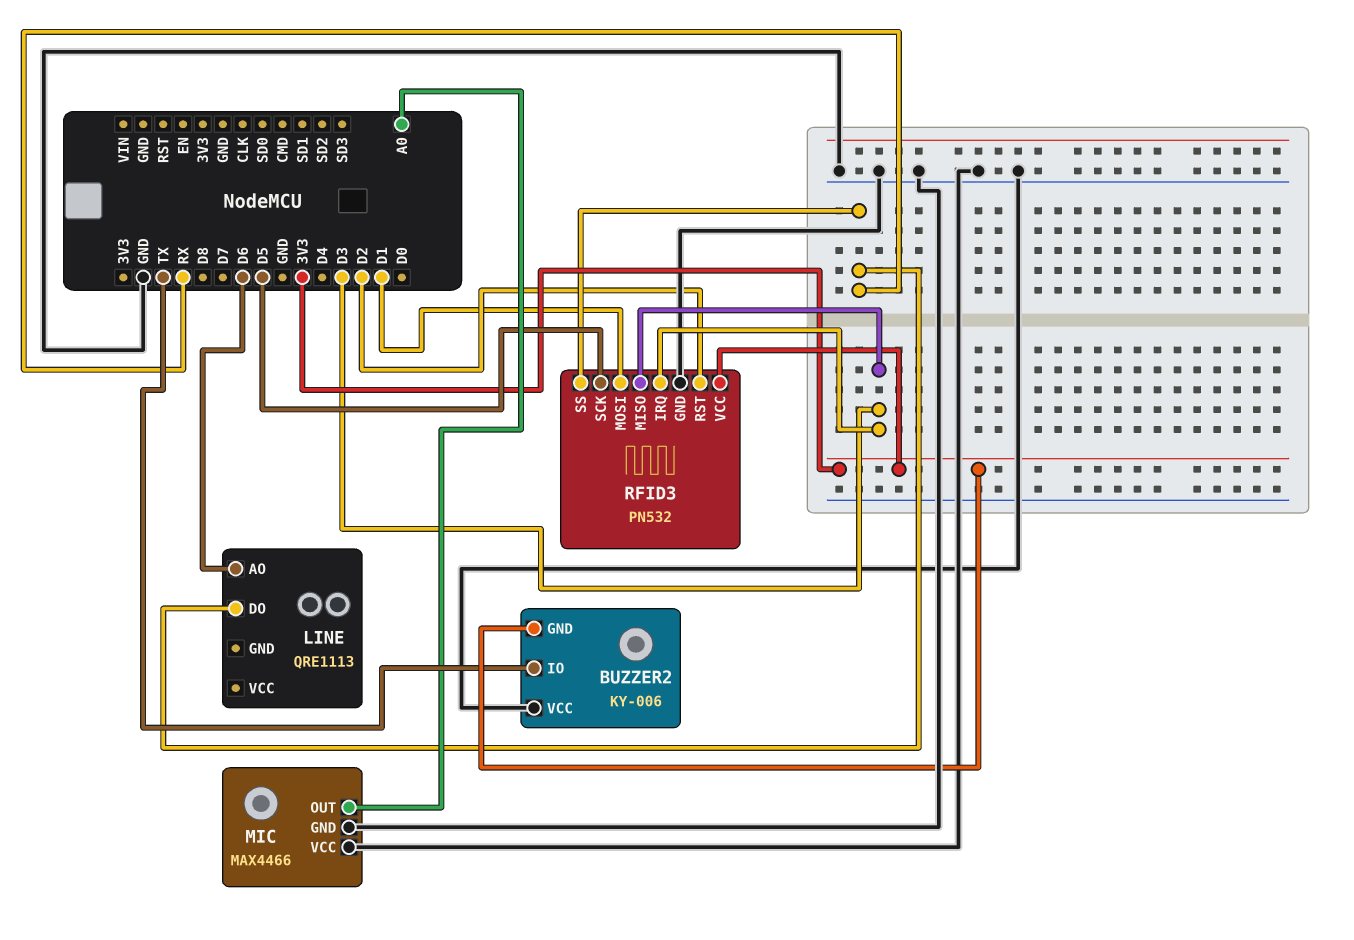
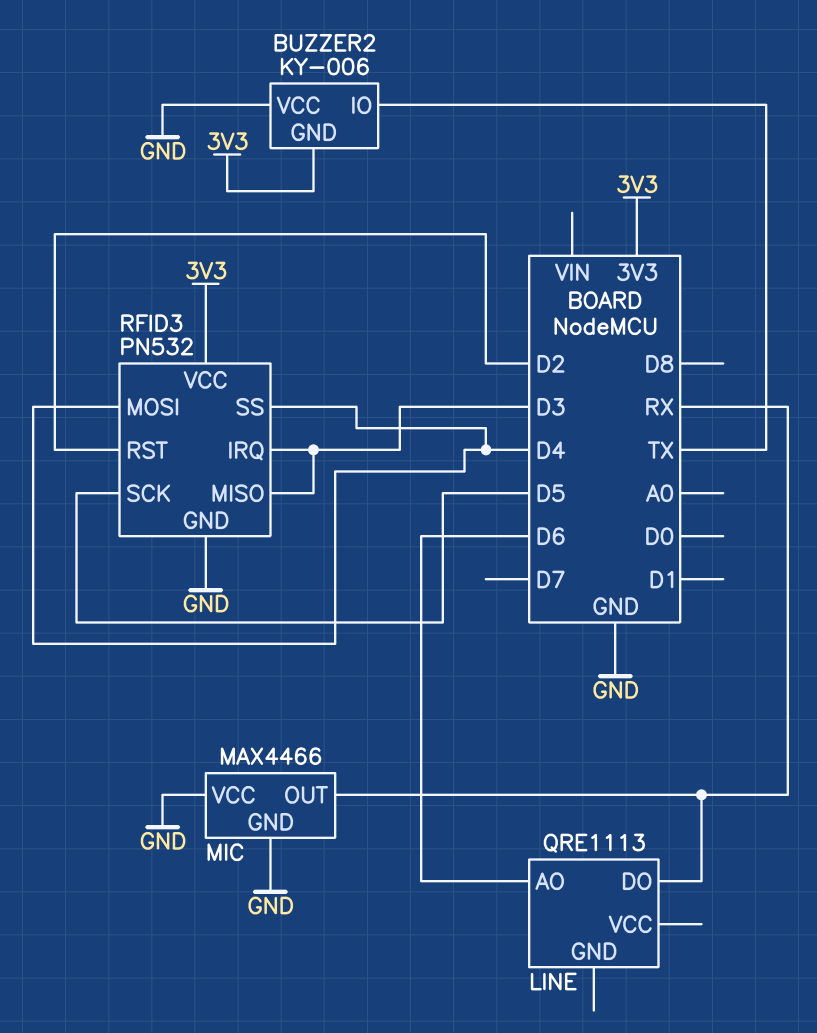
MIC pin OUT: A0 -> RX
RFID3 pin MOSI: D1 -> D4
RFID3 pin SS: RX -> D4

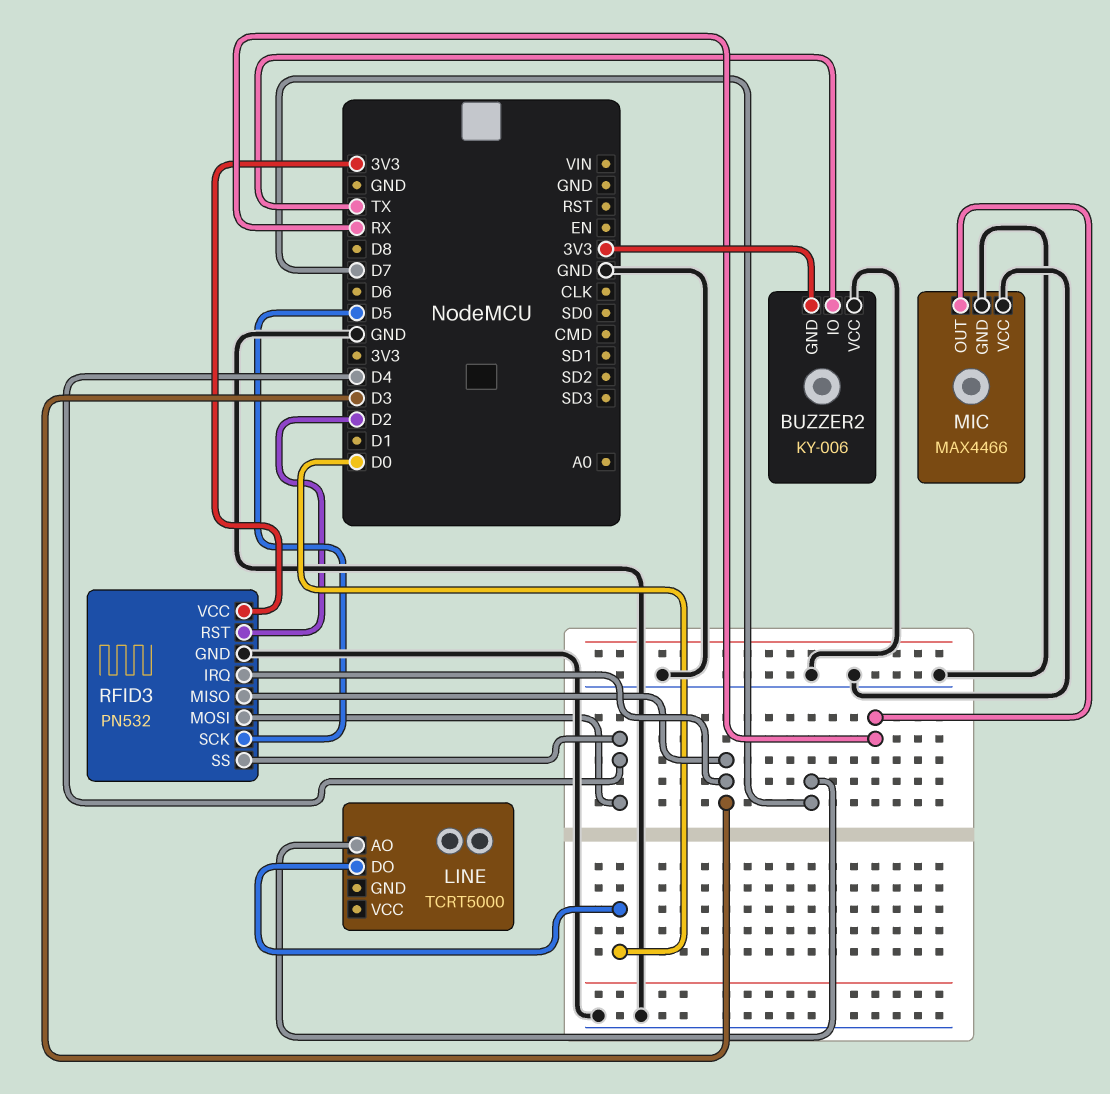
LINE: QRE1113 -> TCRT5000
LINE pin AO: D6 -> D7
LINE pin DO: RX -> D0

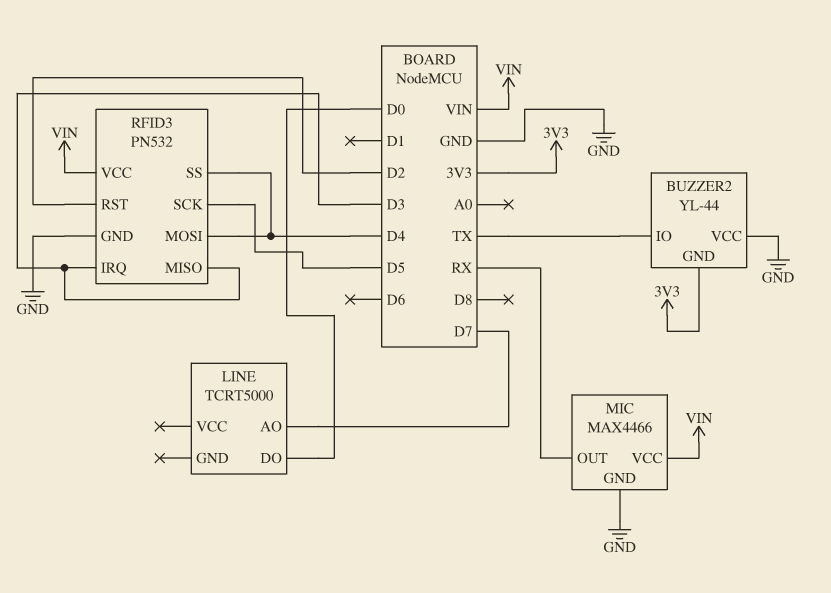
BUZZER2: KY-006 -> YL-44
MIC pin VCC: GND -> VIN
RFID3 pin VCC: 3V3 -> VIN

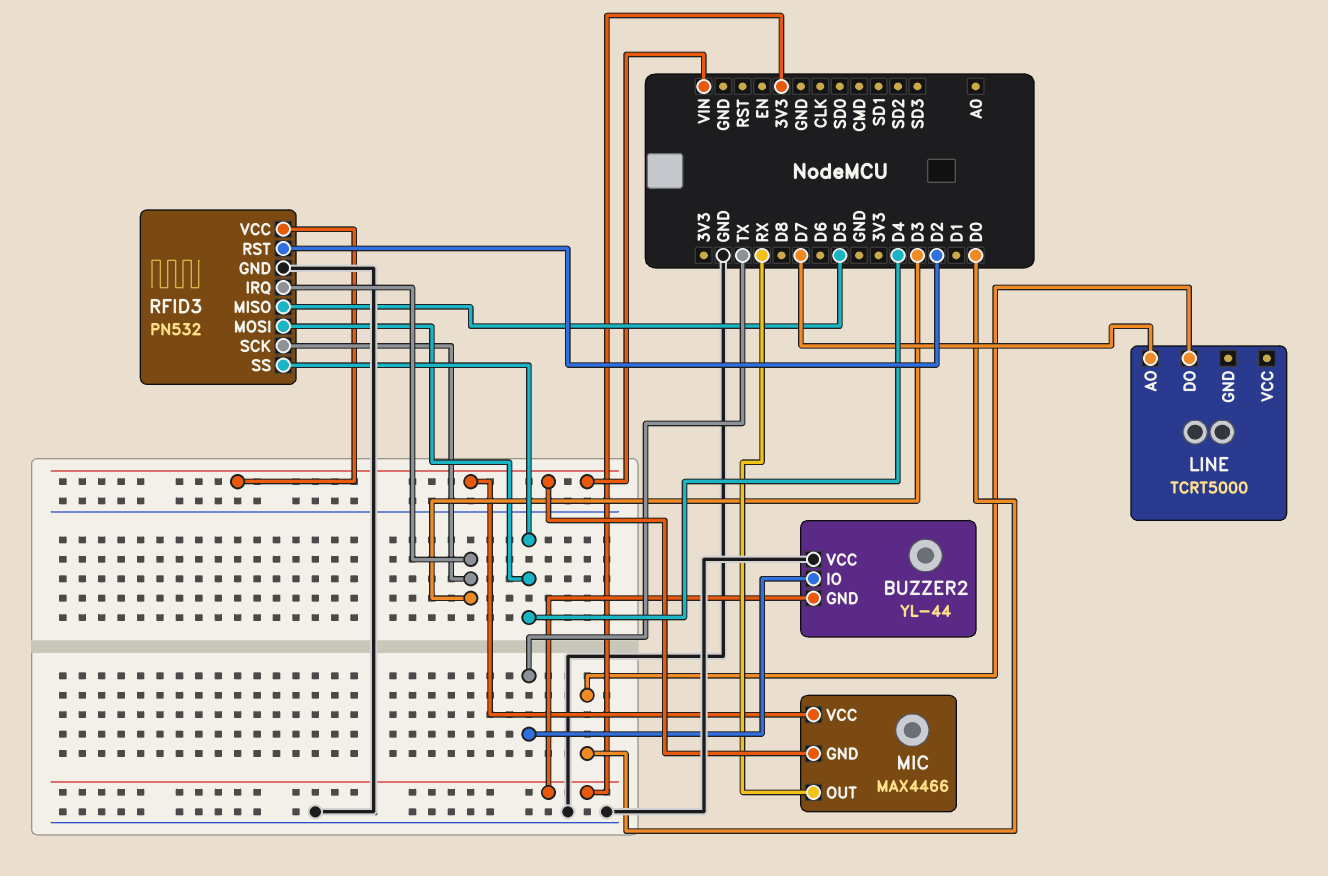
MIC pin GND: GND -> VIN
RFID3 pin MISO: D3 -> D5
RFID3 pin SCK: D5 -> D3

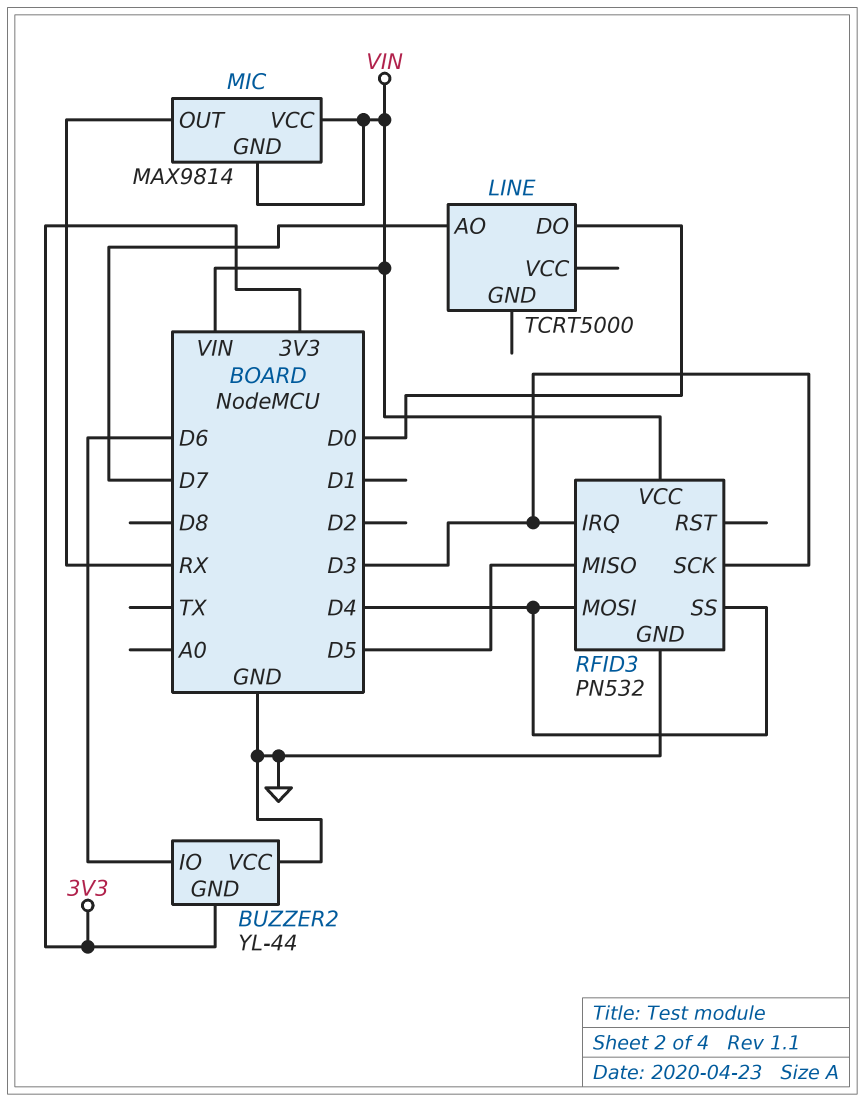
BUZZER2 pin IO: TX -> D6
MIC: MAX4466 -> MAX9814
RFID3 pin RST: D2 -> none

